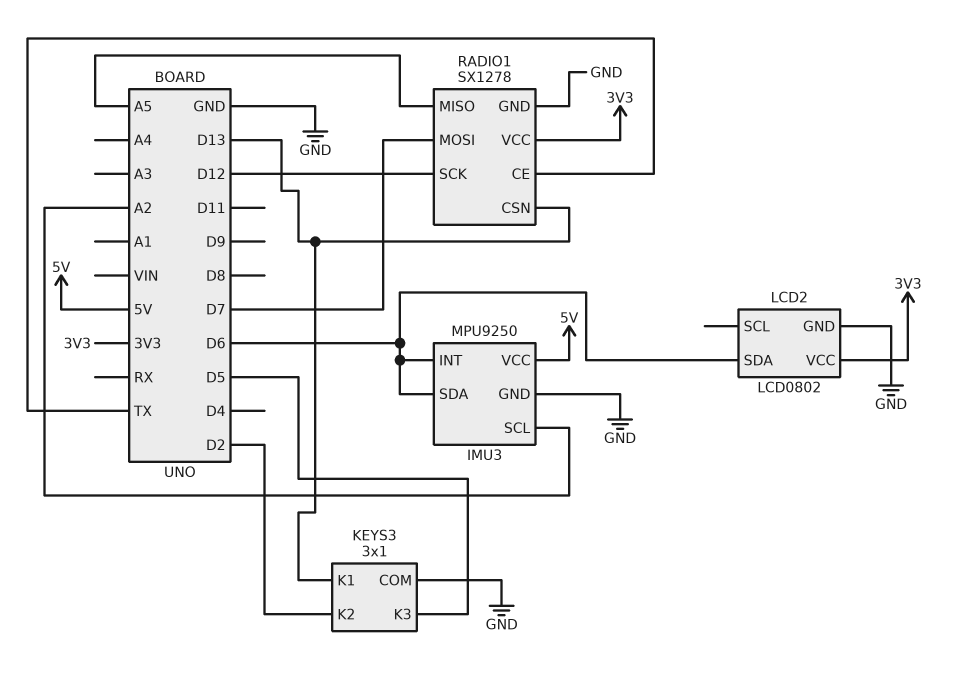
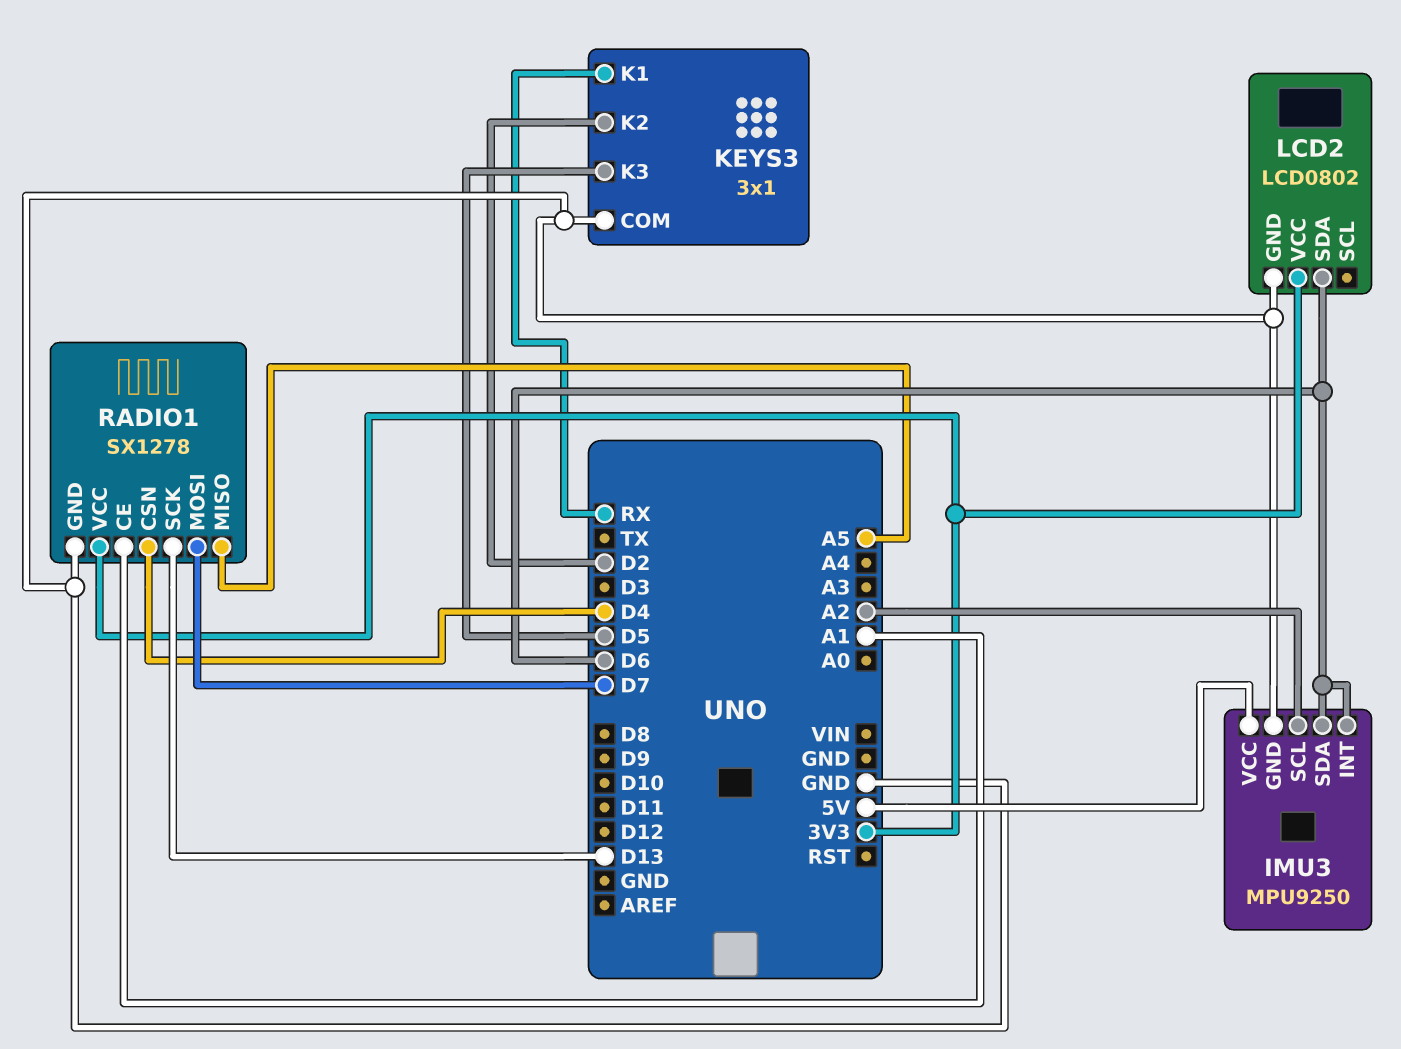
KEYS3 pin K1: D13 -> RX
RADIO1 pin CE: TX -> A1
RADIO1 pin CSN: D13 -> D4
RADIO1 pin SCK: D12 -> D13

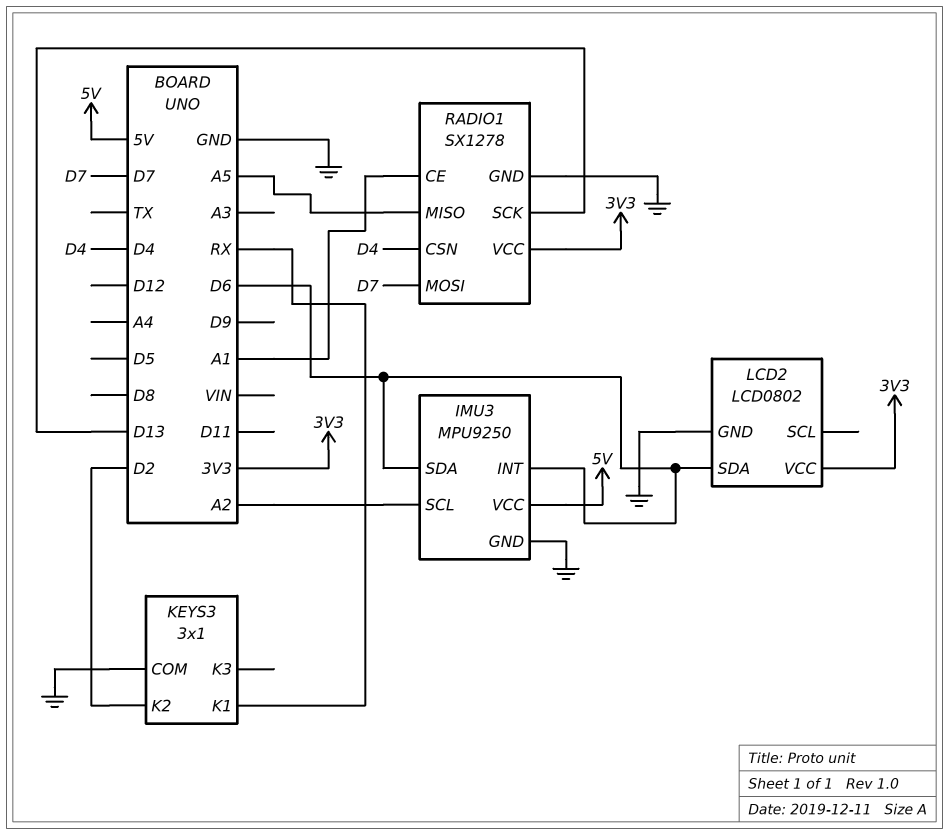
KEYS3 pin K3: D5 -> none

